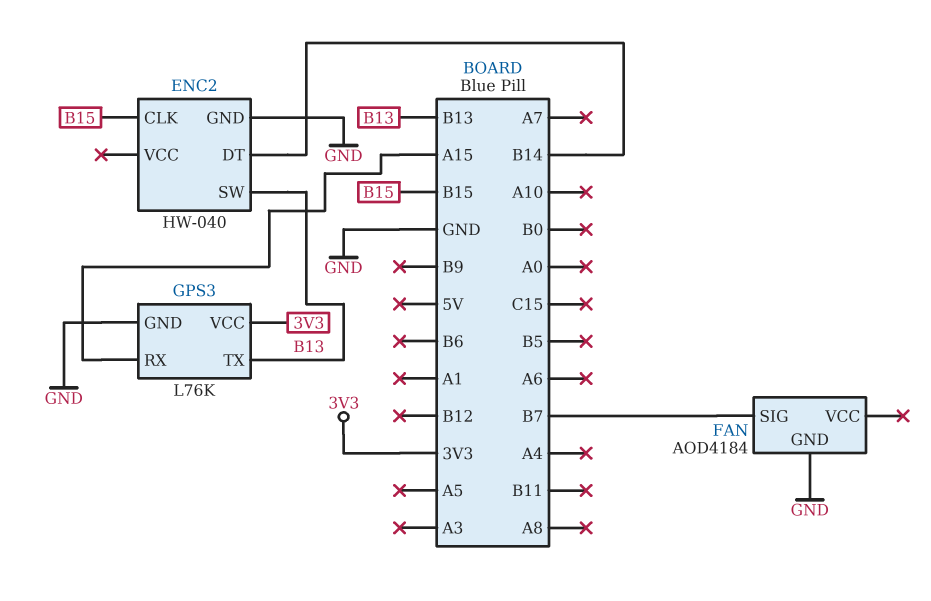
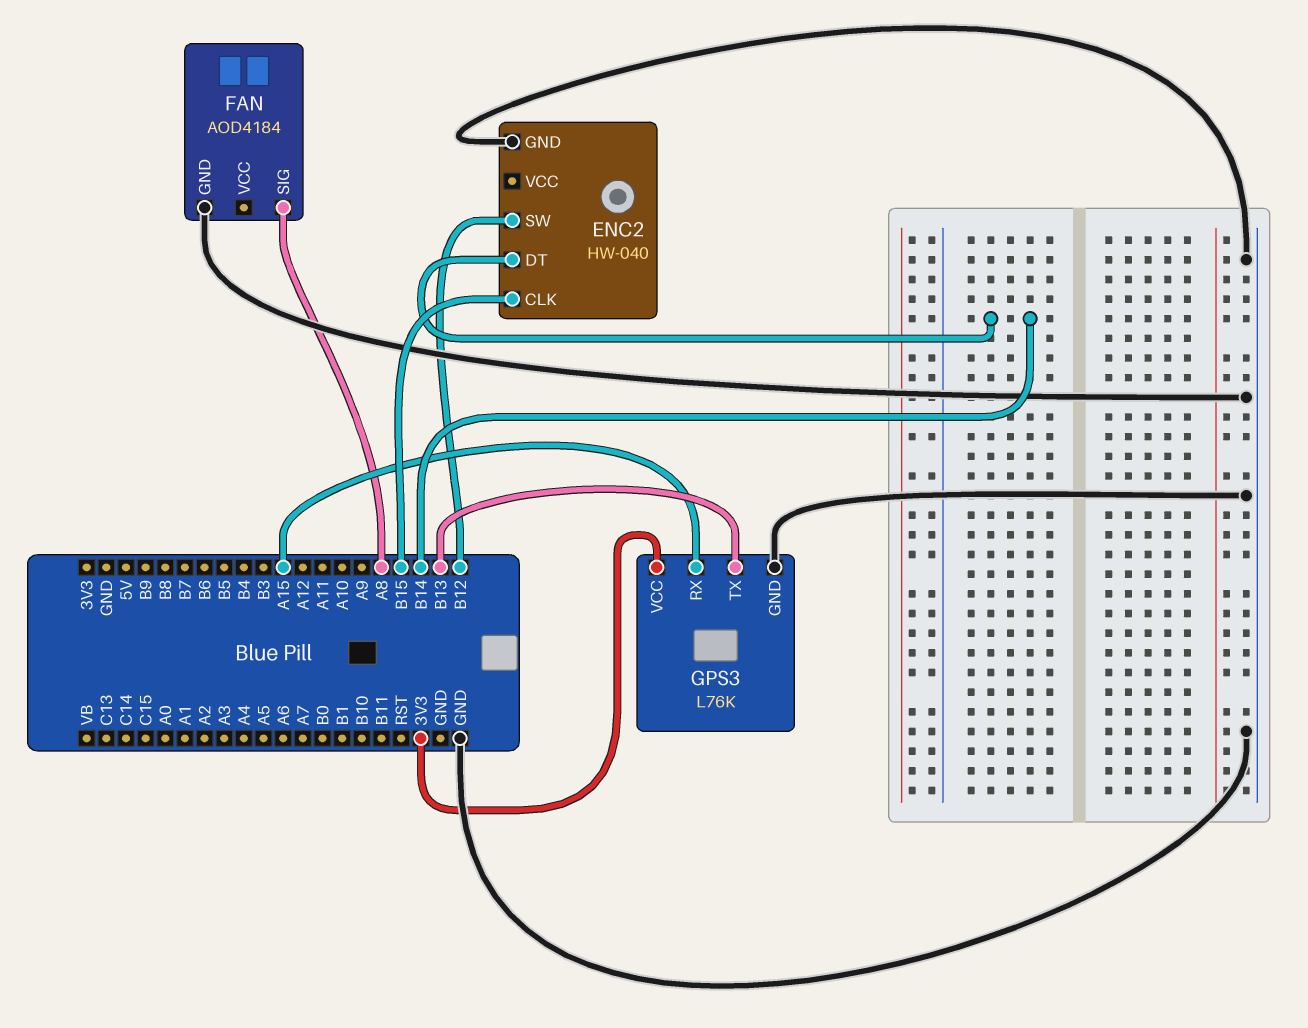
ENC2 pin SW: B13 -> B12
FAN pin SIG: B7 -> A8

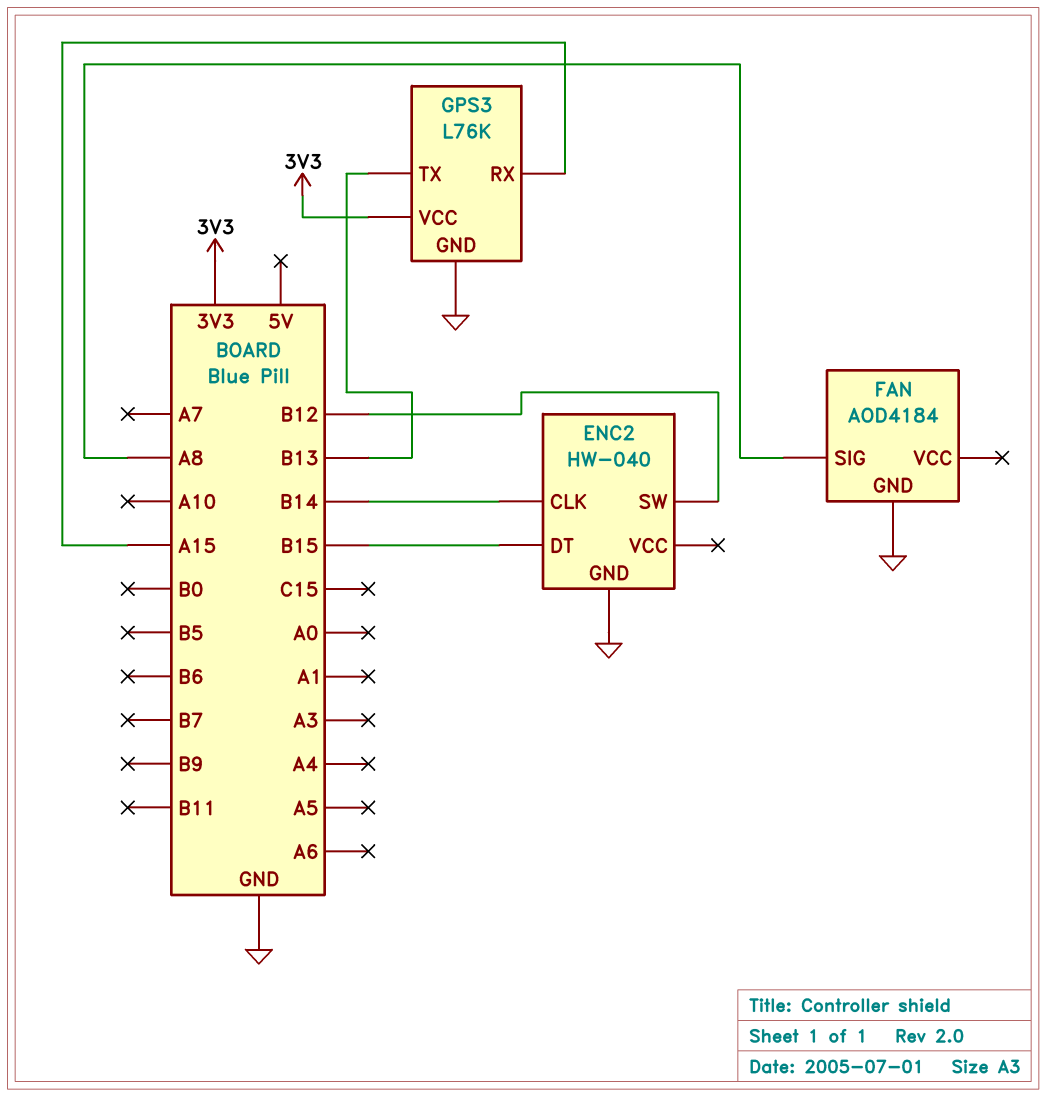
ENC2 pin CLK: B15 -> B14
ENC2 pin DT: B14 -> B15

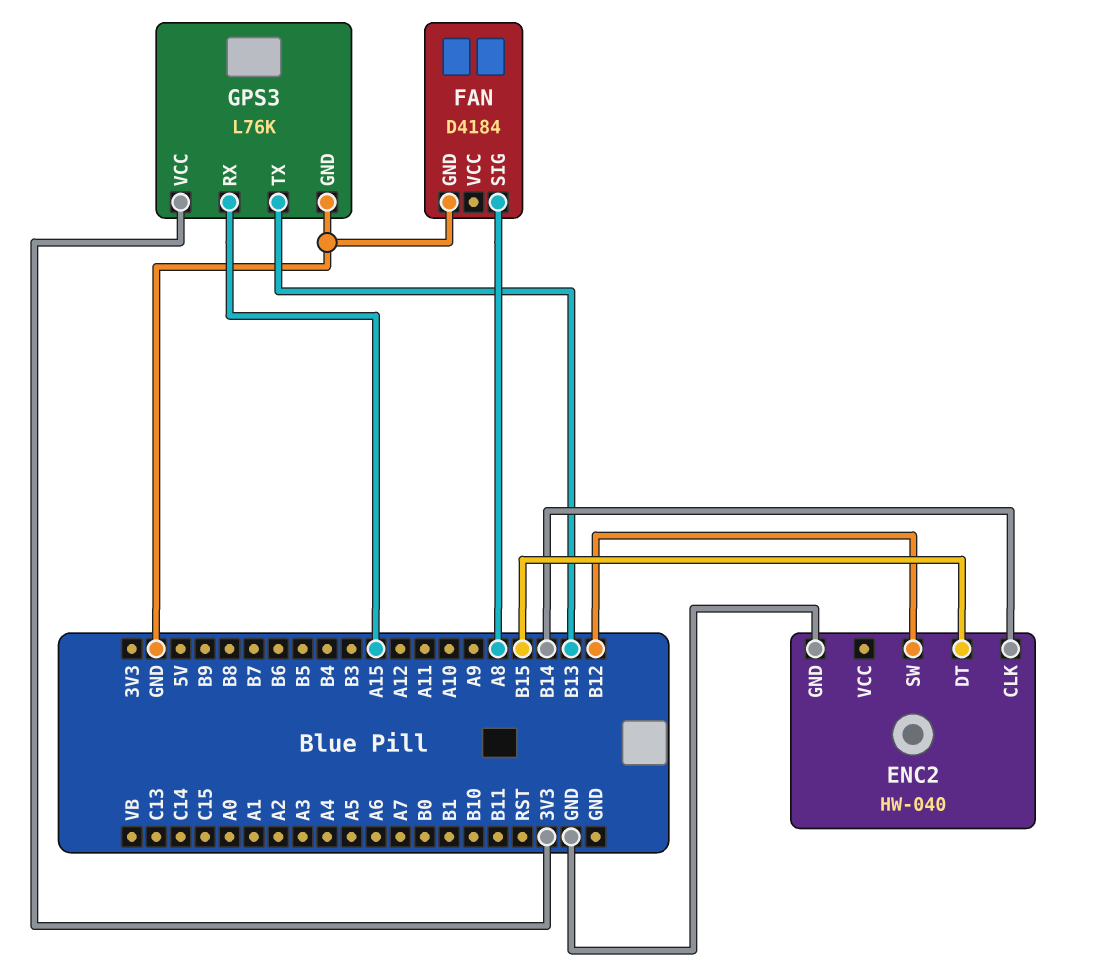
FAN: AOD4184 -> D4184

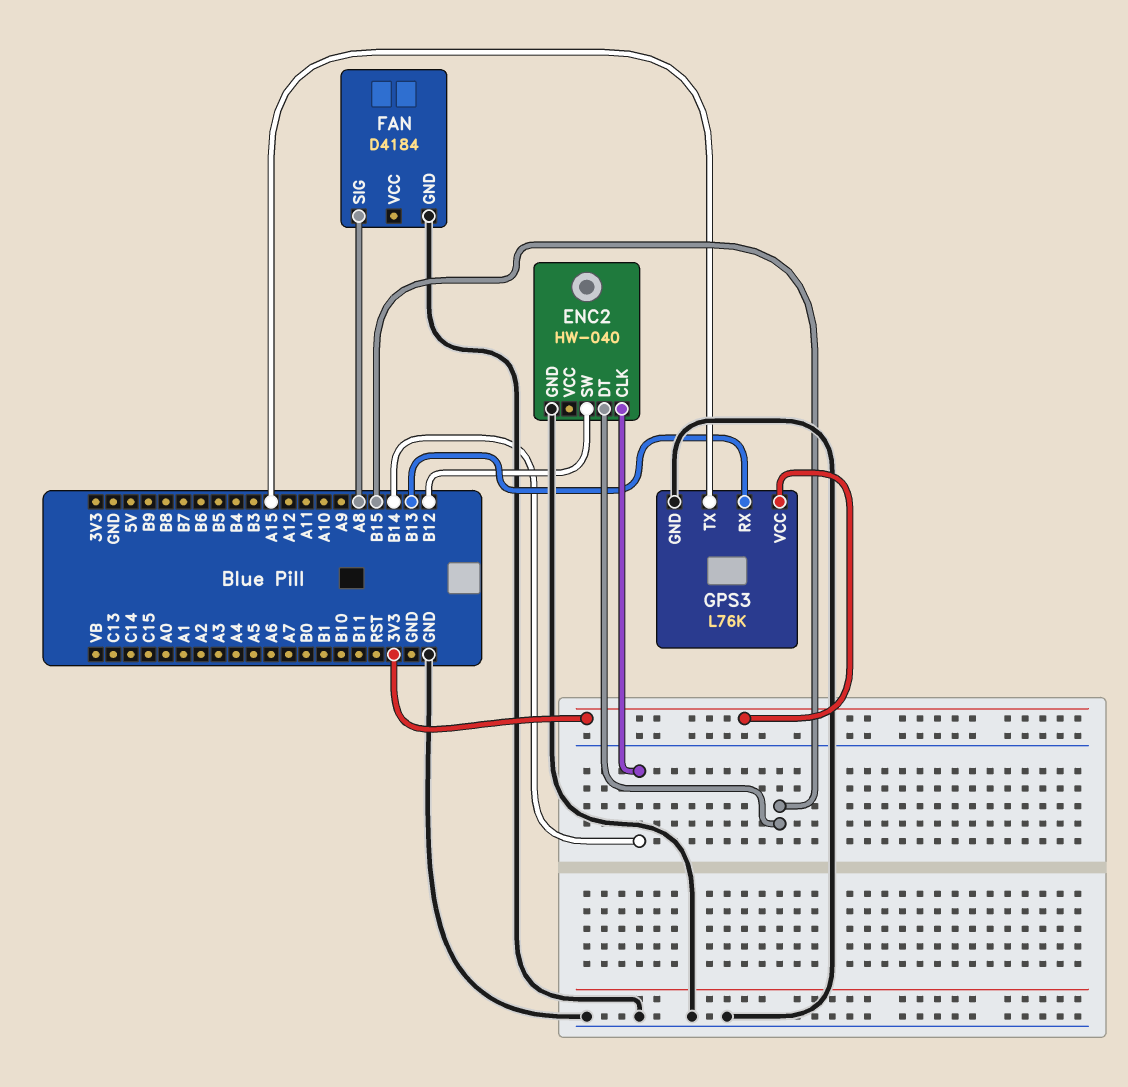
GPS3 pin RX: A15 -> B13
GPS3 pin TX: B13 -> A15

